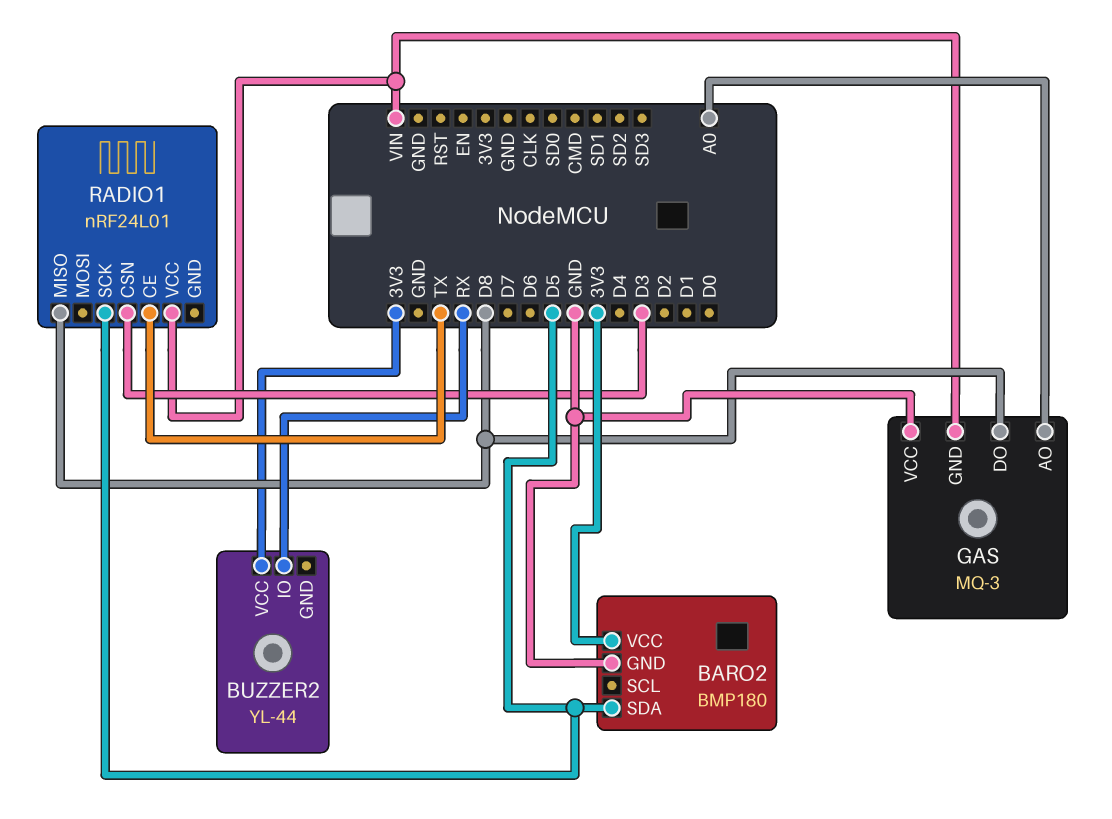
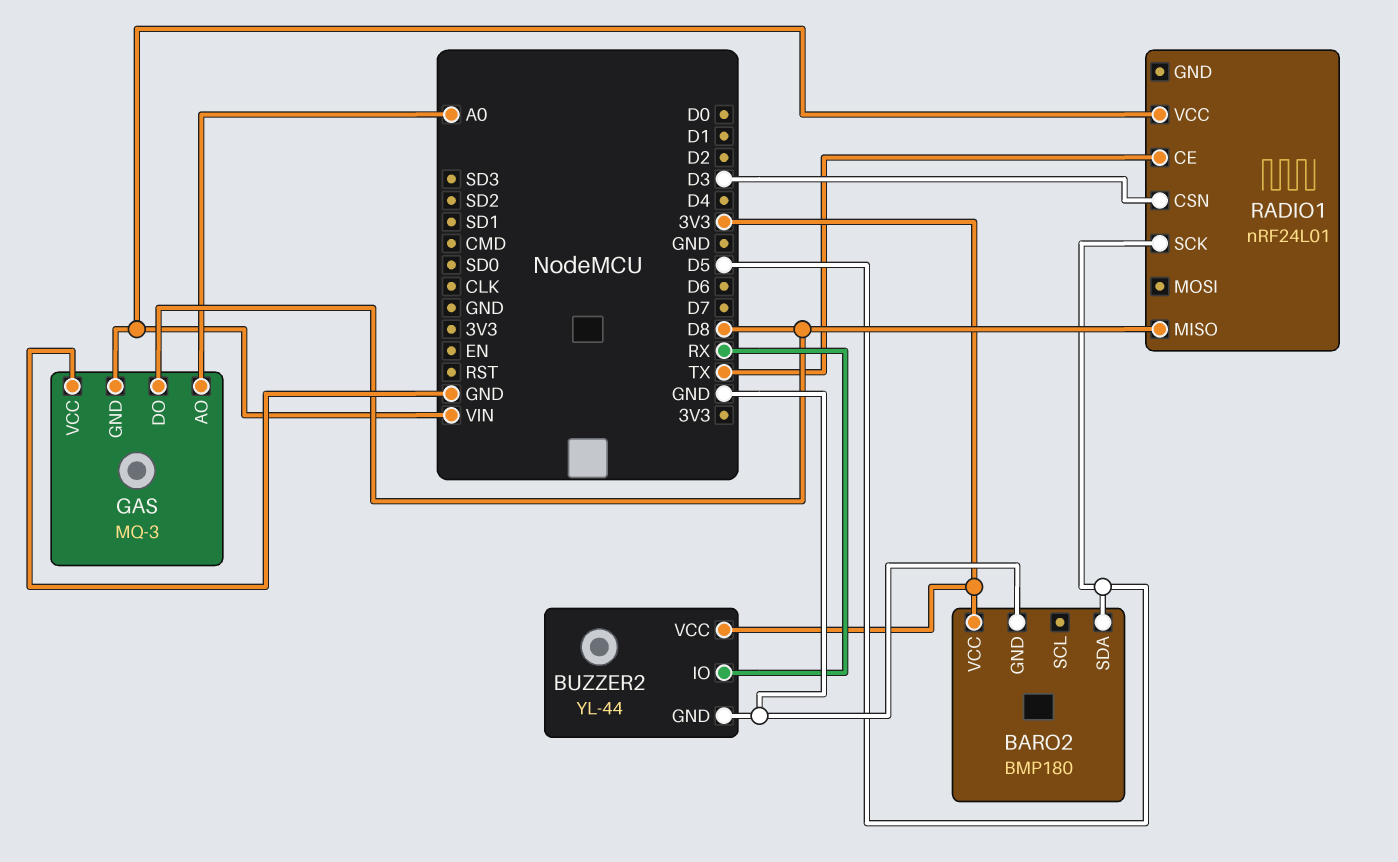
BUZZER2 pin GND: none -> GND

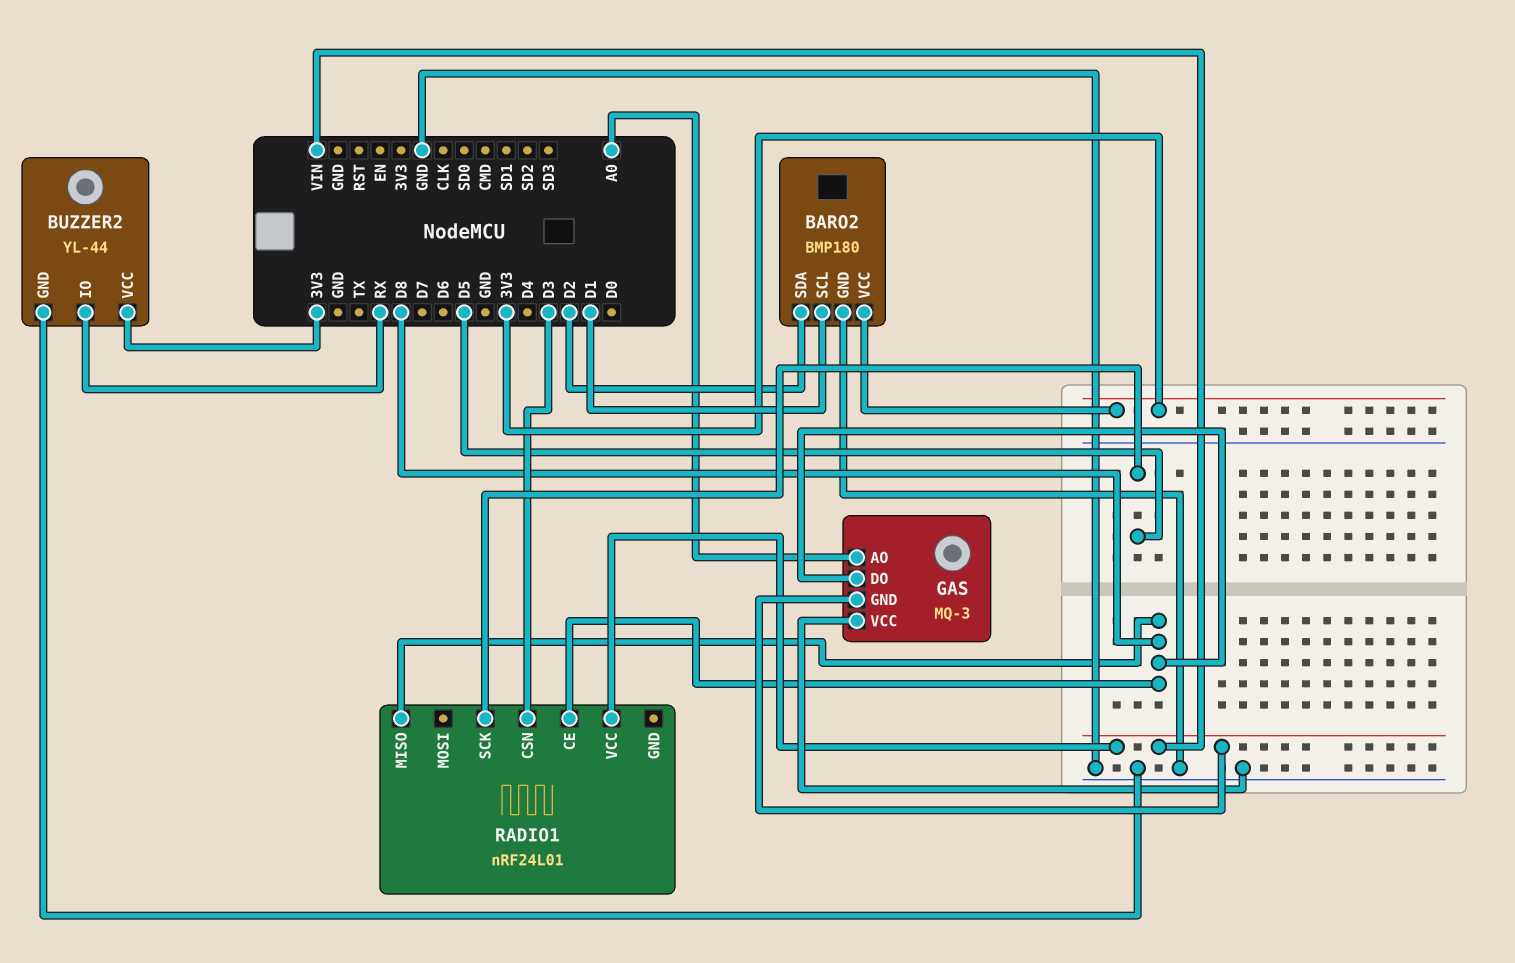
BARO2 pin SCL: none -> D1
BARO2 pin SDA: D5 -> D2
RADIO1 pin CE: TX -> D8

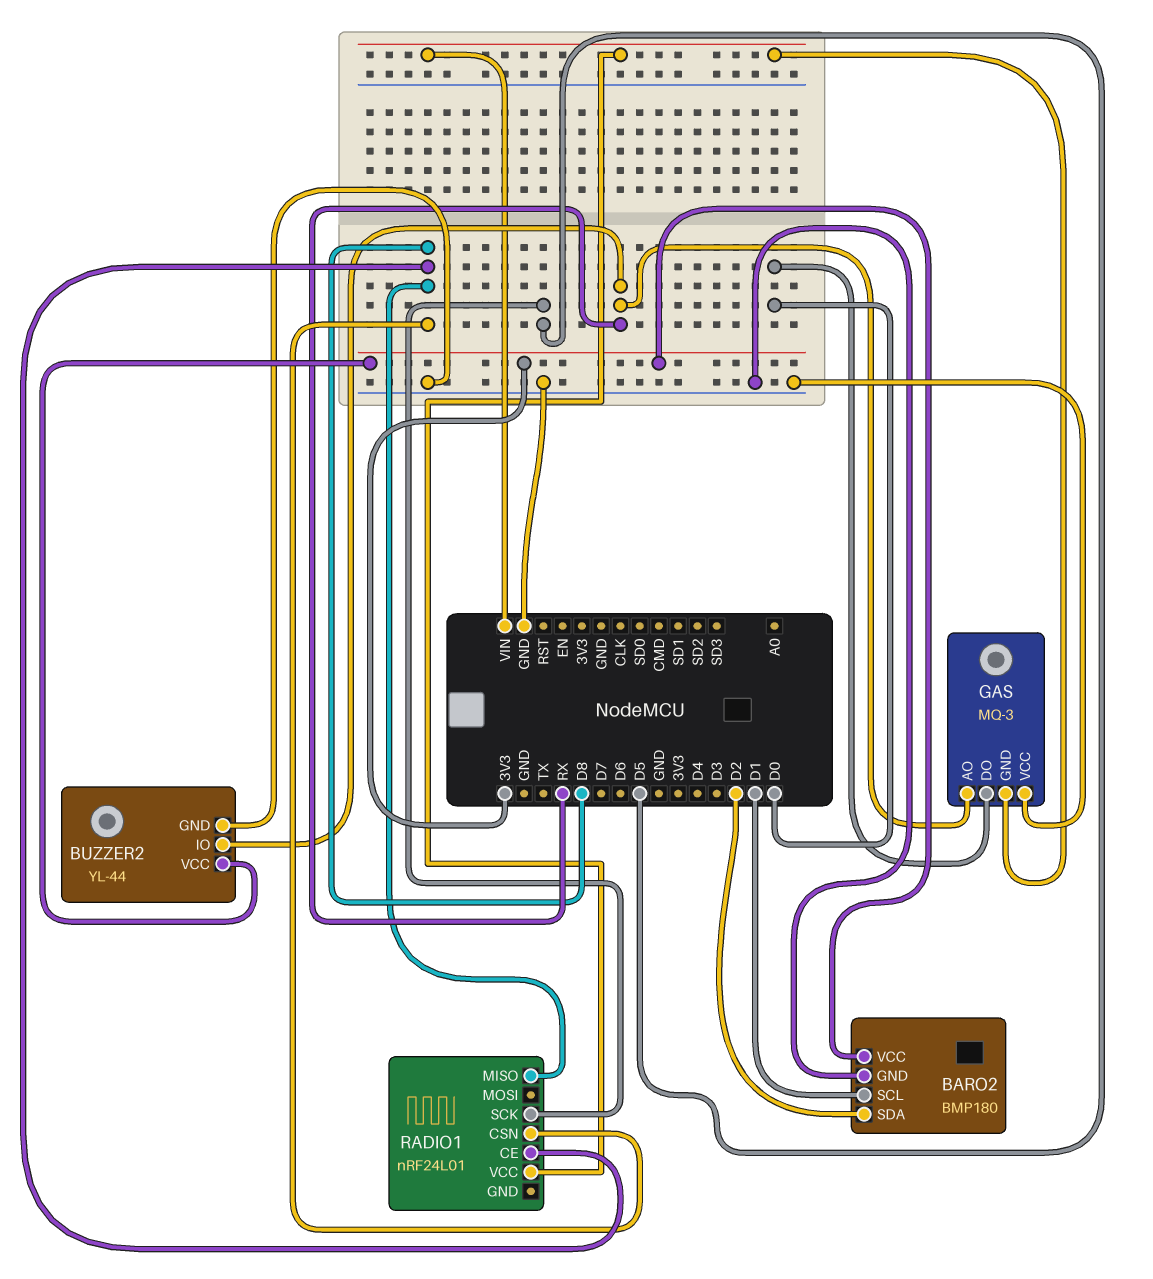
GAS pin AO: A0 -> RX
GAS pin DO: D8 -> D0
RADIO1 pin CSN: D3 -> D8

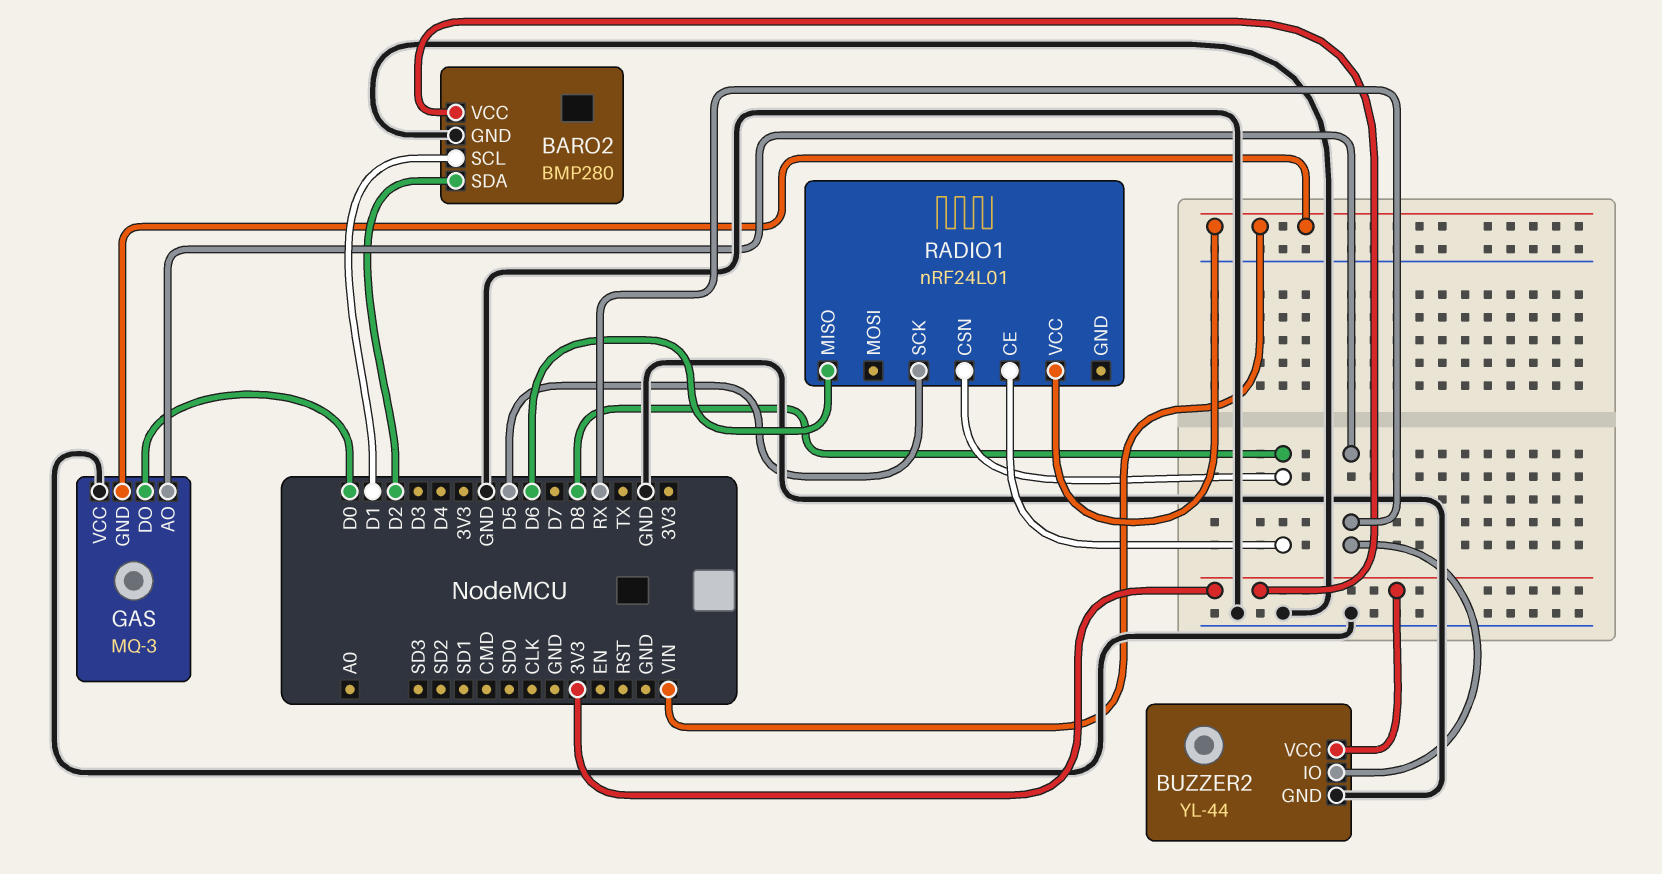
BARO2: BMP180 -> BMP280
RADIO1 pin MISO: D8 -> D6

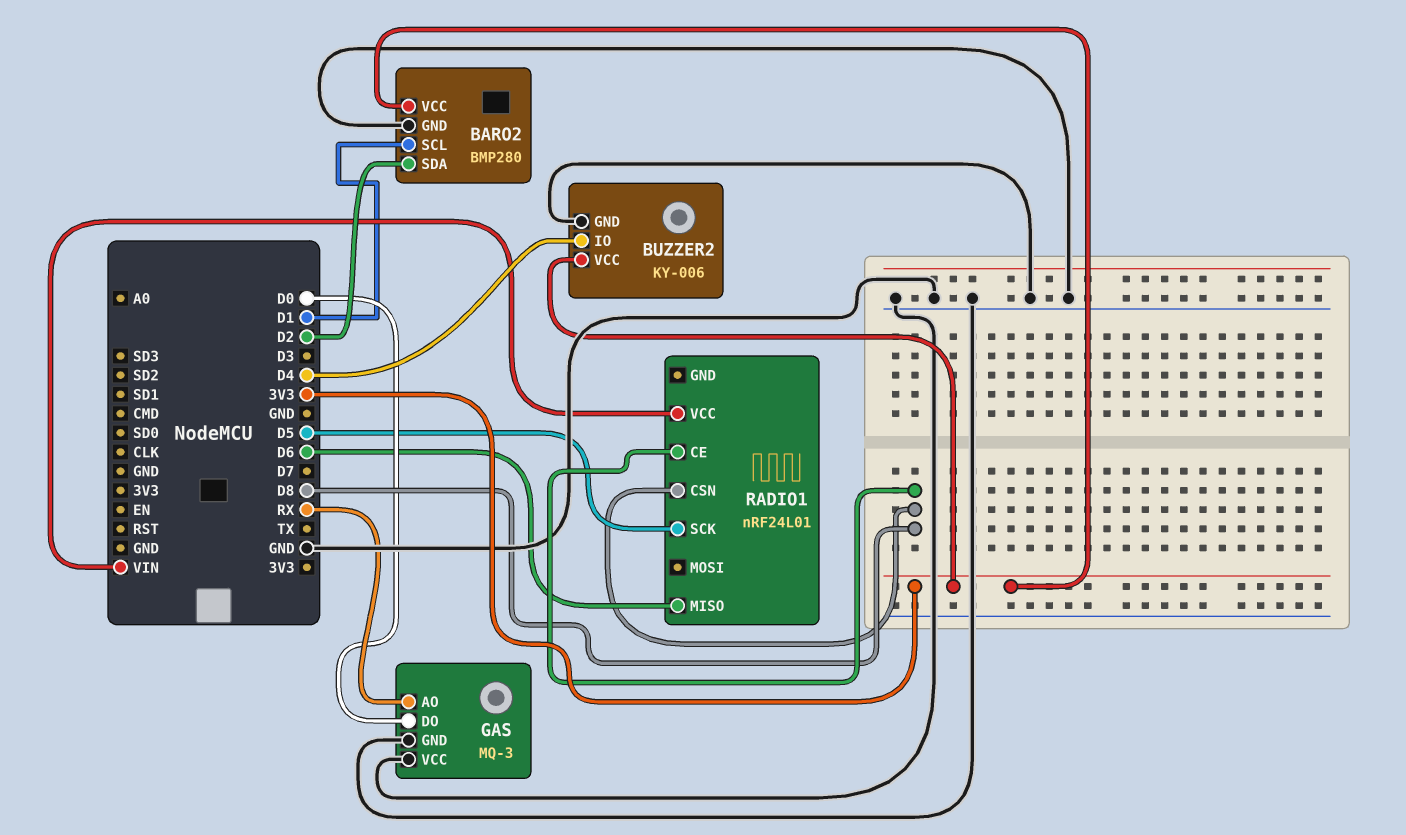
BUZZER2: YL-44 -> KY-006
BUZZER2 pin IO: RX -> D4
GAS pin GND: VIN -> GND

